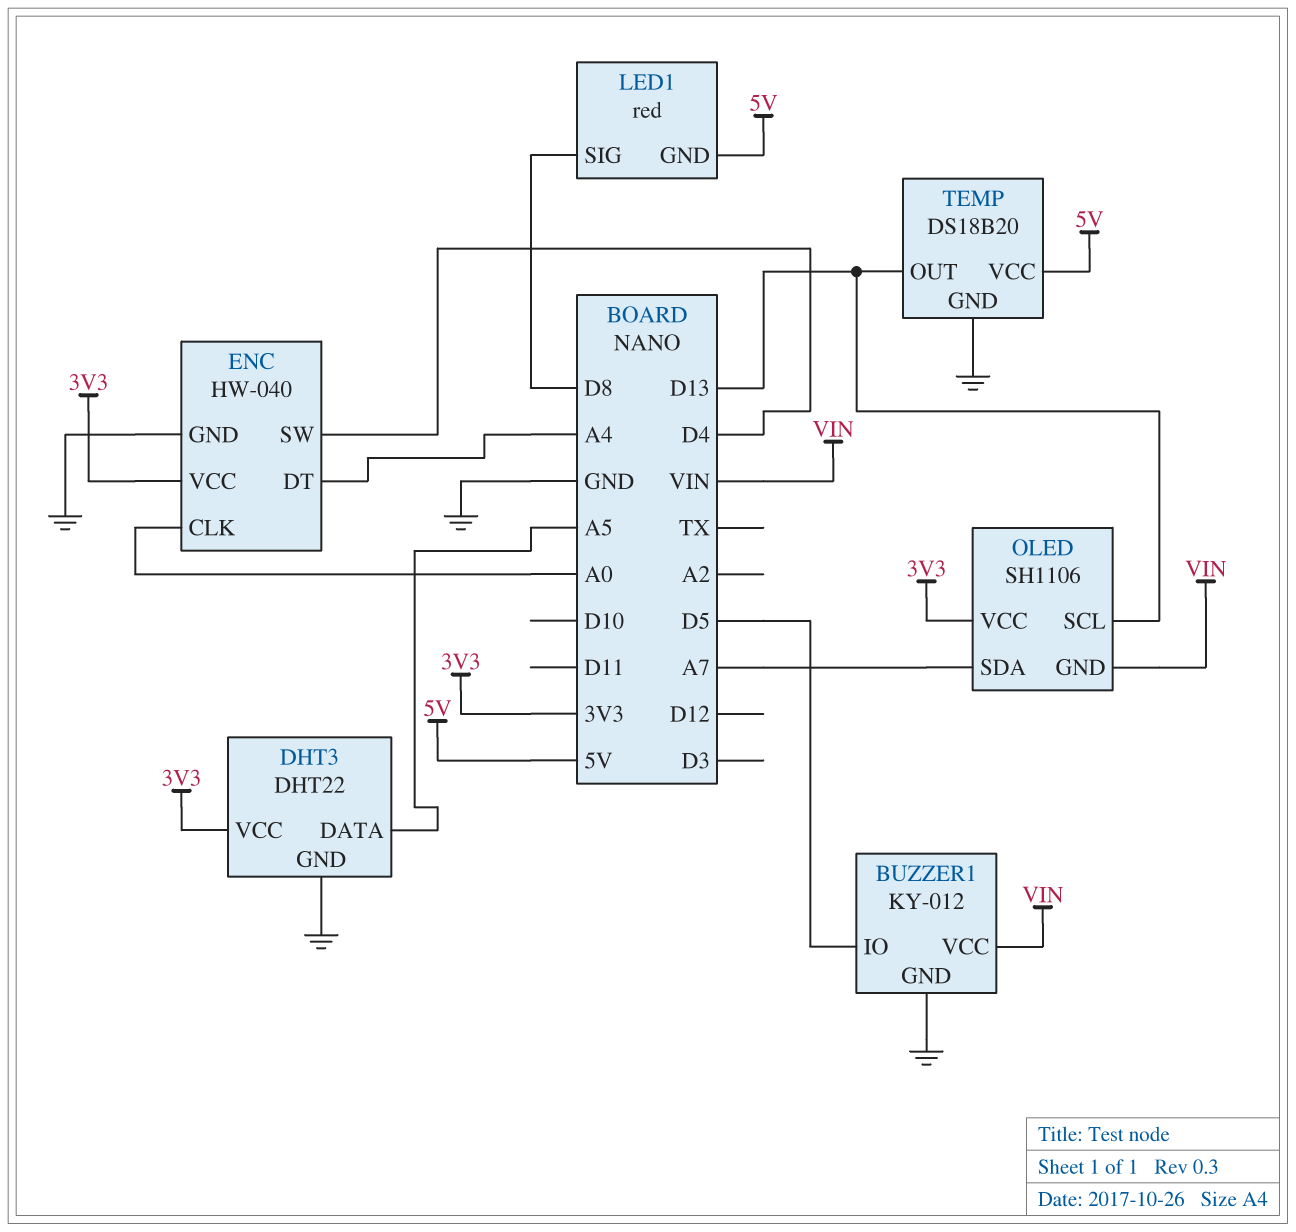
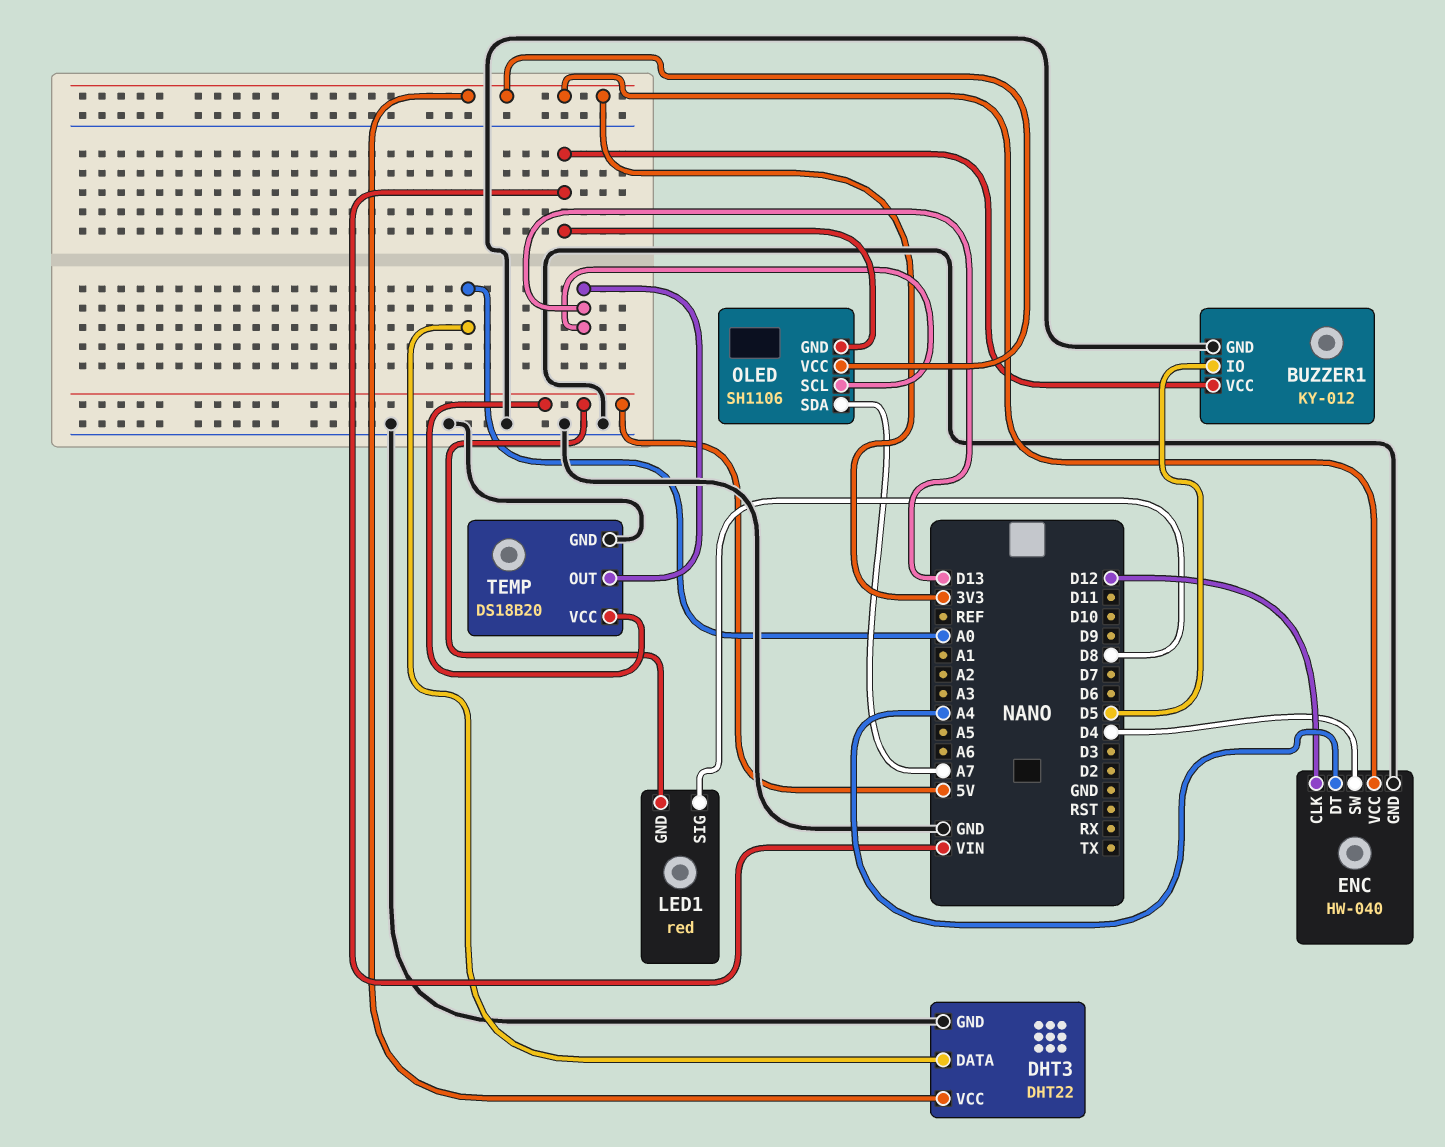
DHT3 pin DATA: A5 -> A0
ENC pin CLK: A0 -> D12

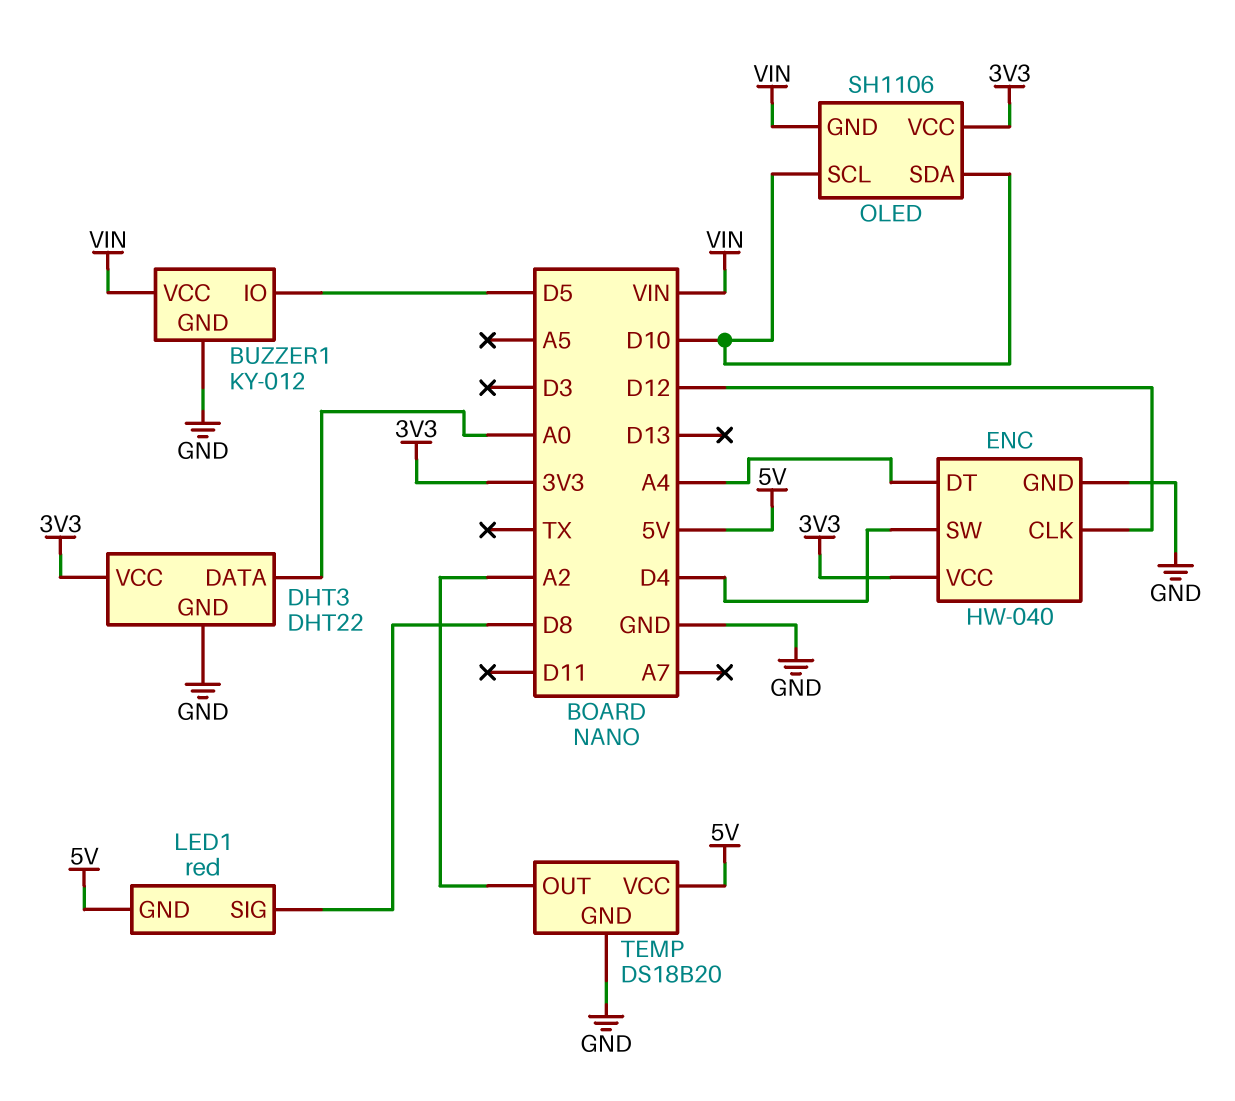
OLED pin SCL: D13 -> D10
OLED pin SDA: A7 -> D10
TEMP pin OUT: D13 -> A2

